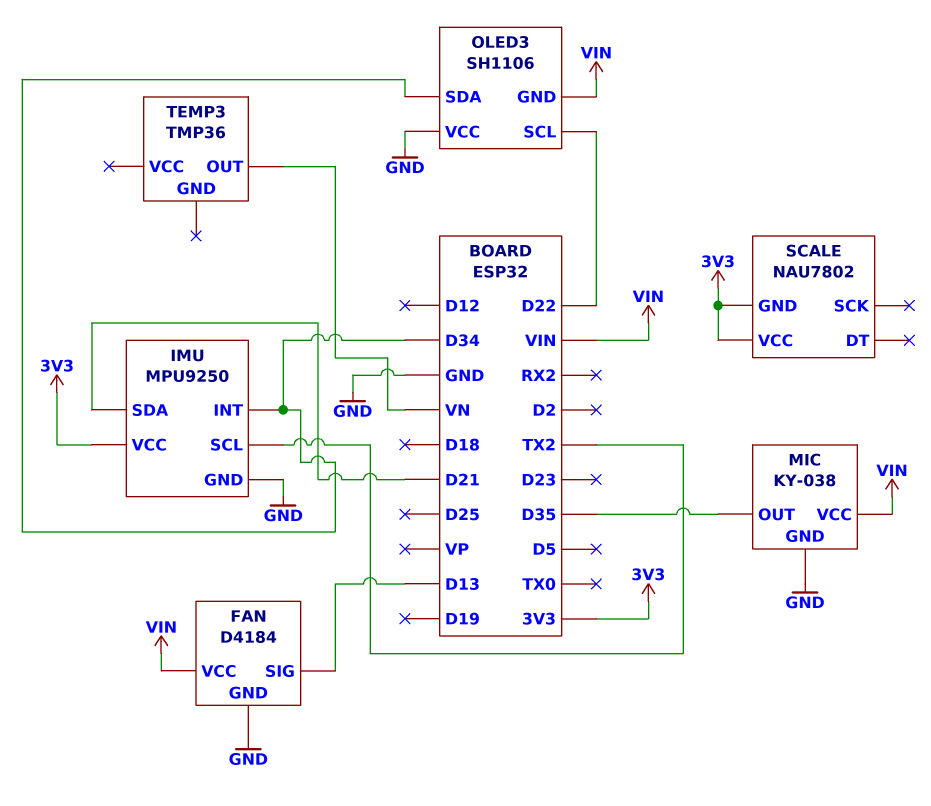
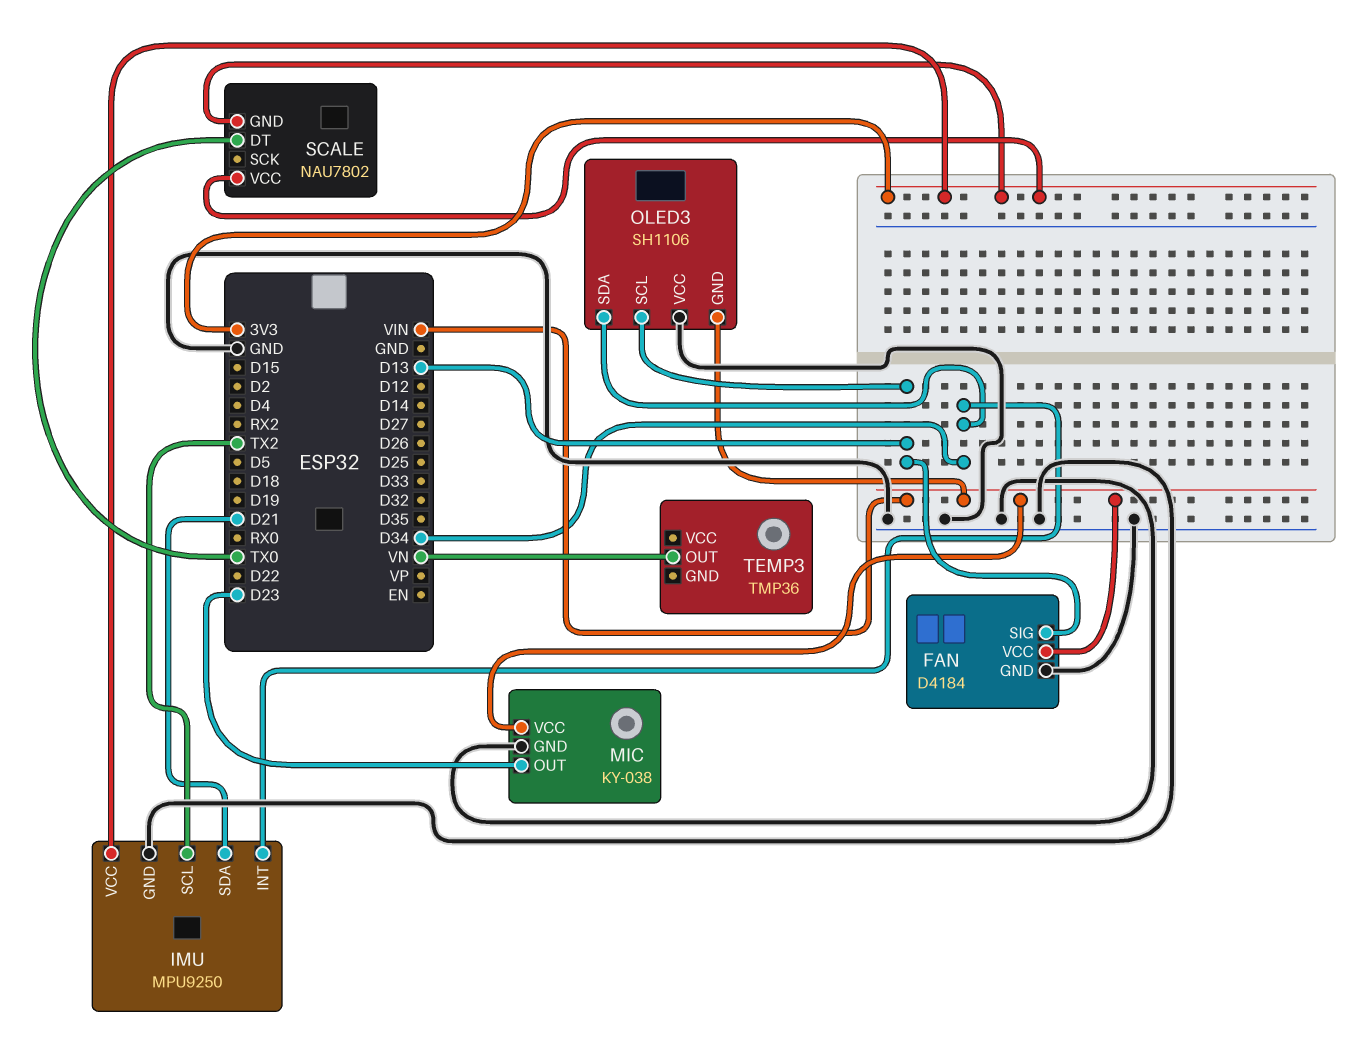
MIC pin OUT: D35 -> D23
OLED3 pin SCL: D22 -> D13
SCALE pin DT: none -> TX0

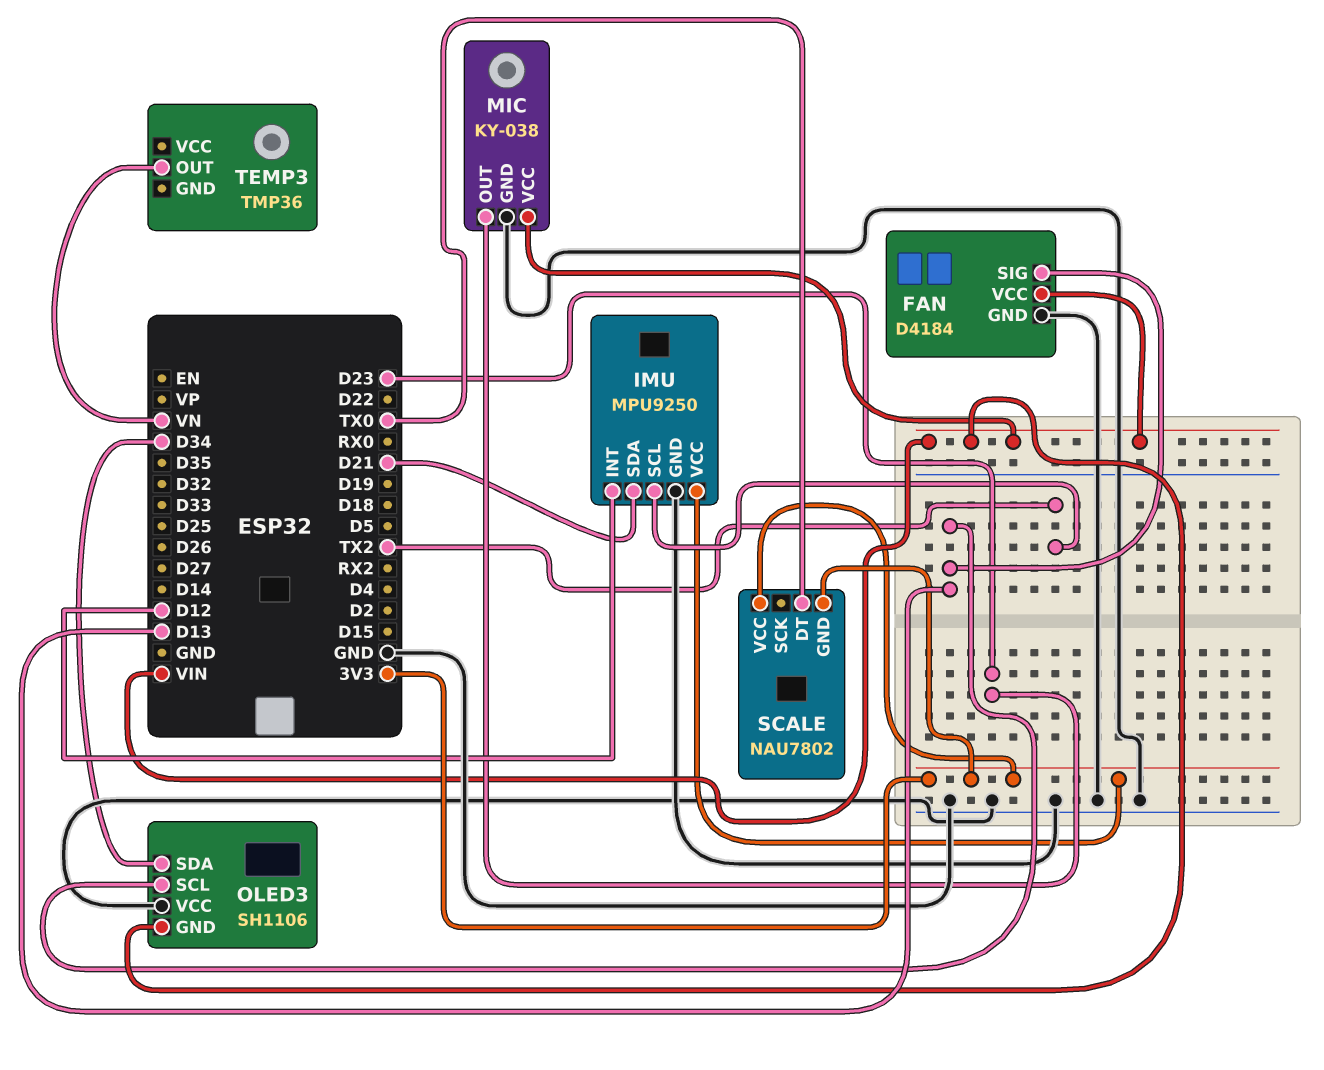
IMU pin INT: D34 -> D12

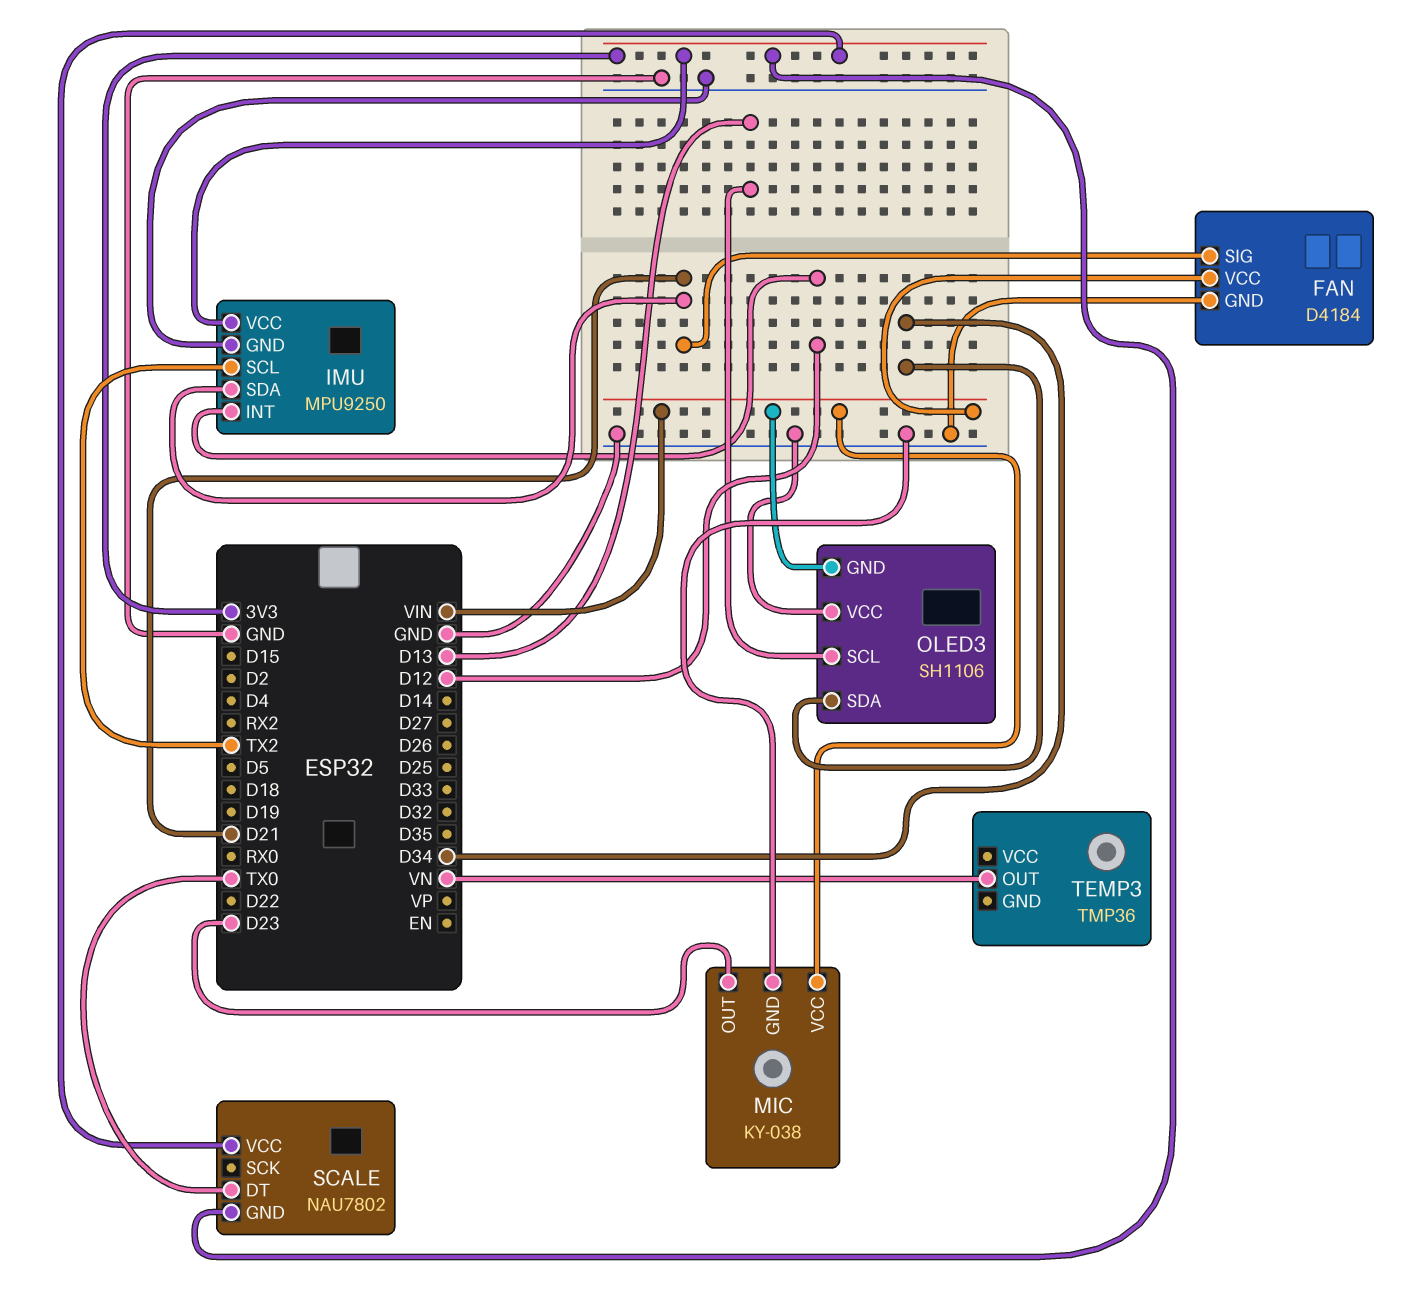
FAN pin SIG: D13 -> D21

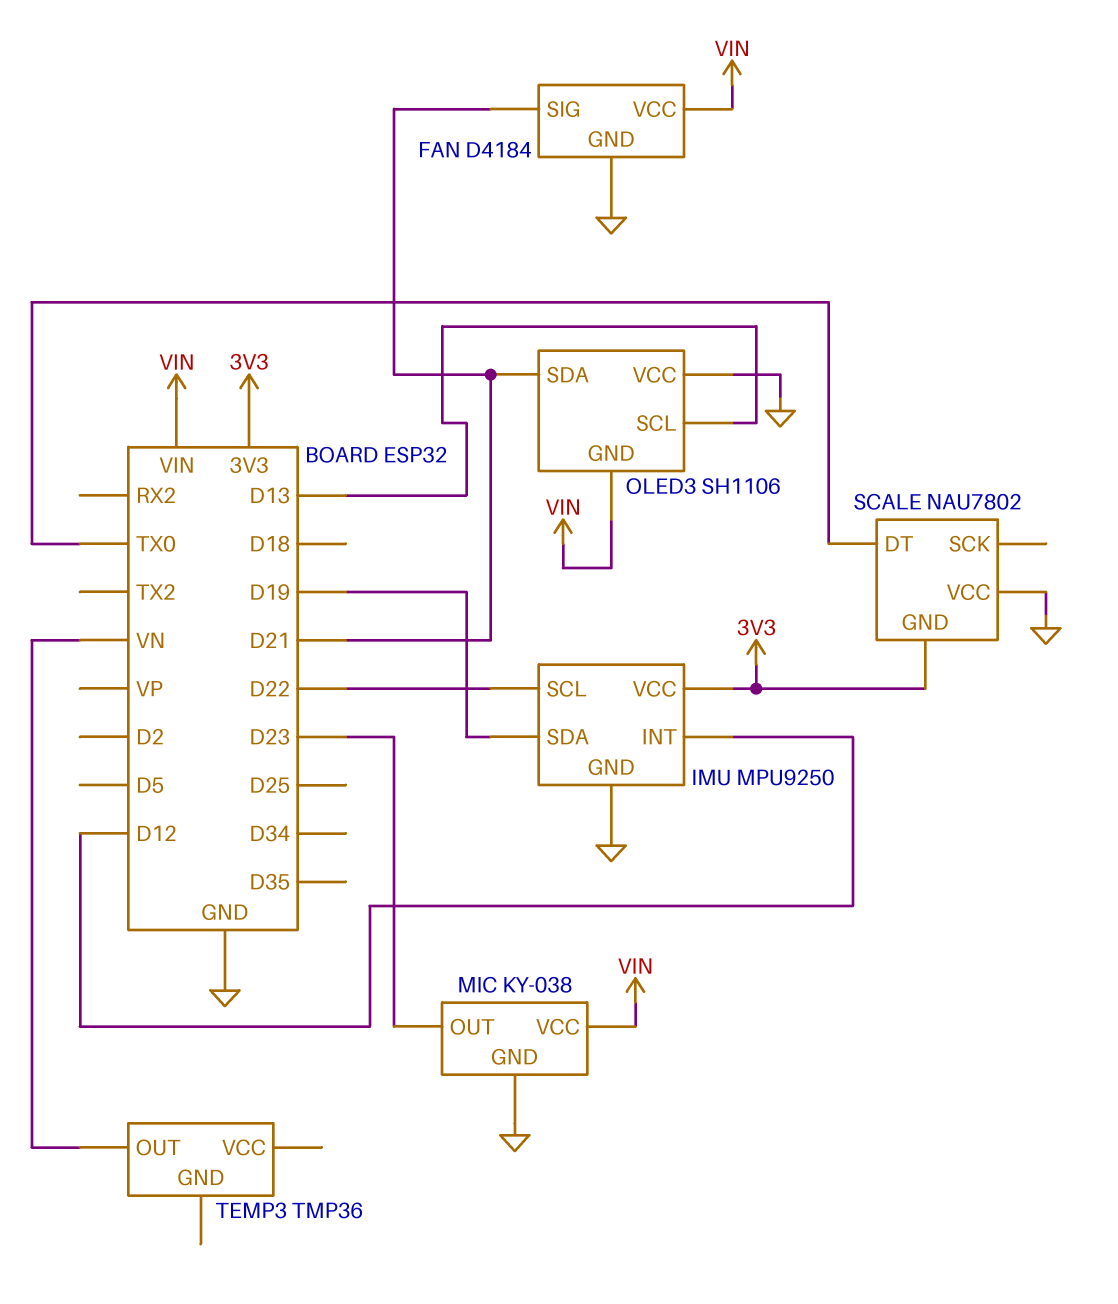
IMU pin SCL: TX2 -> D22
IMU pin SDA: D21 -> D19
OLED3 pin SDA: D34 -> D21
SCALE pin VCC: 3V3 -> GND

